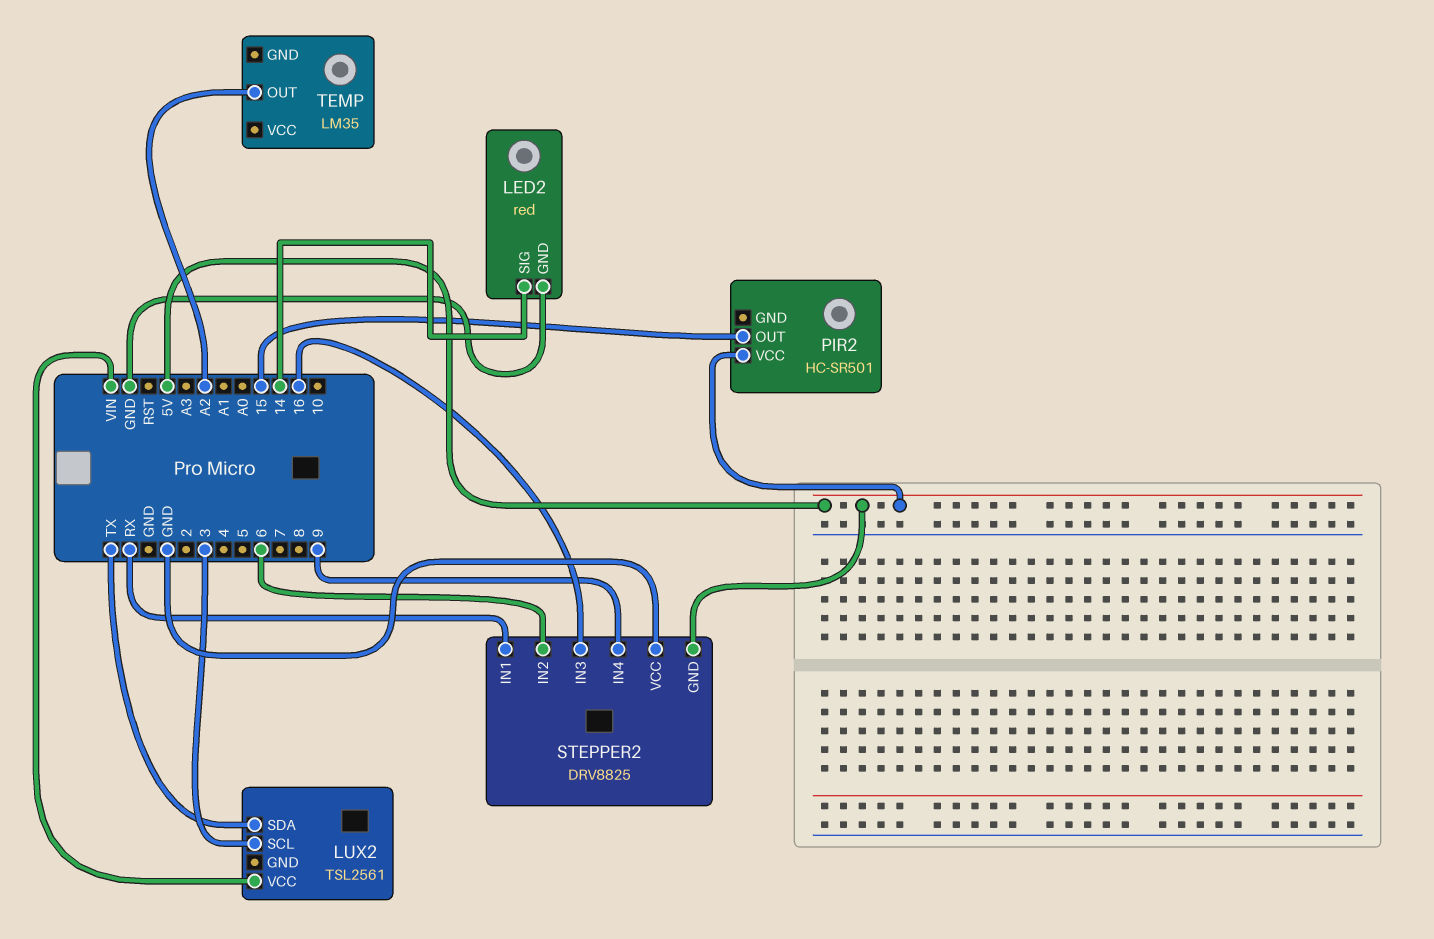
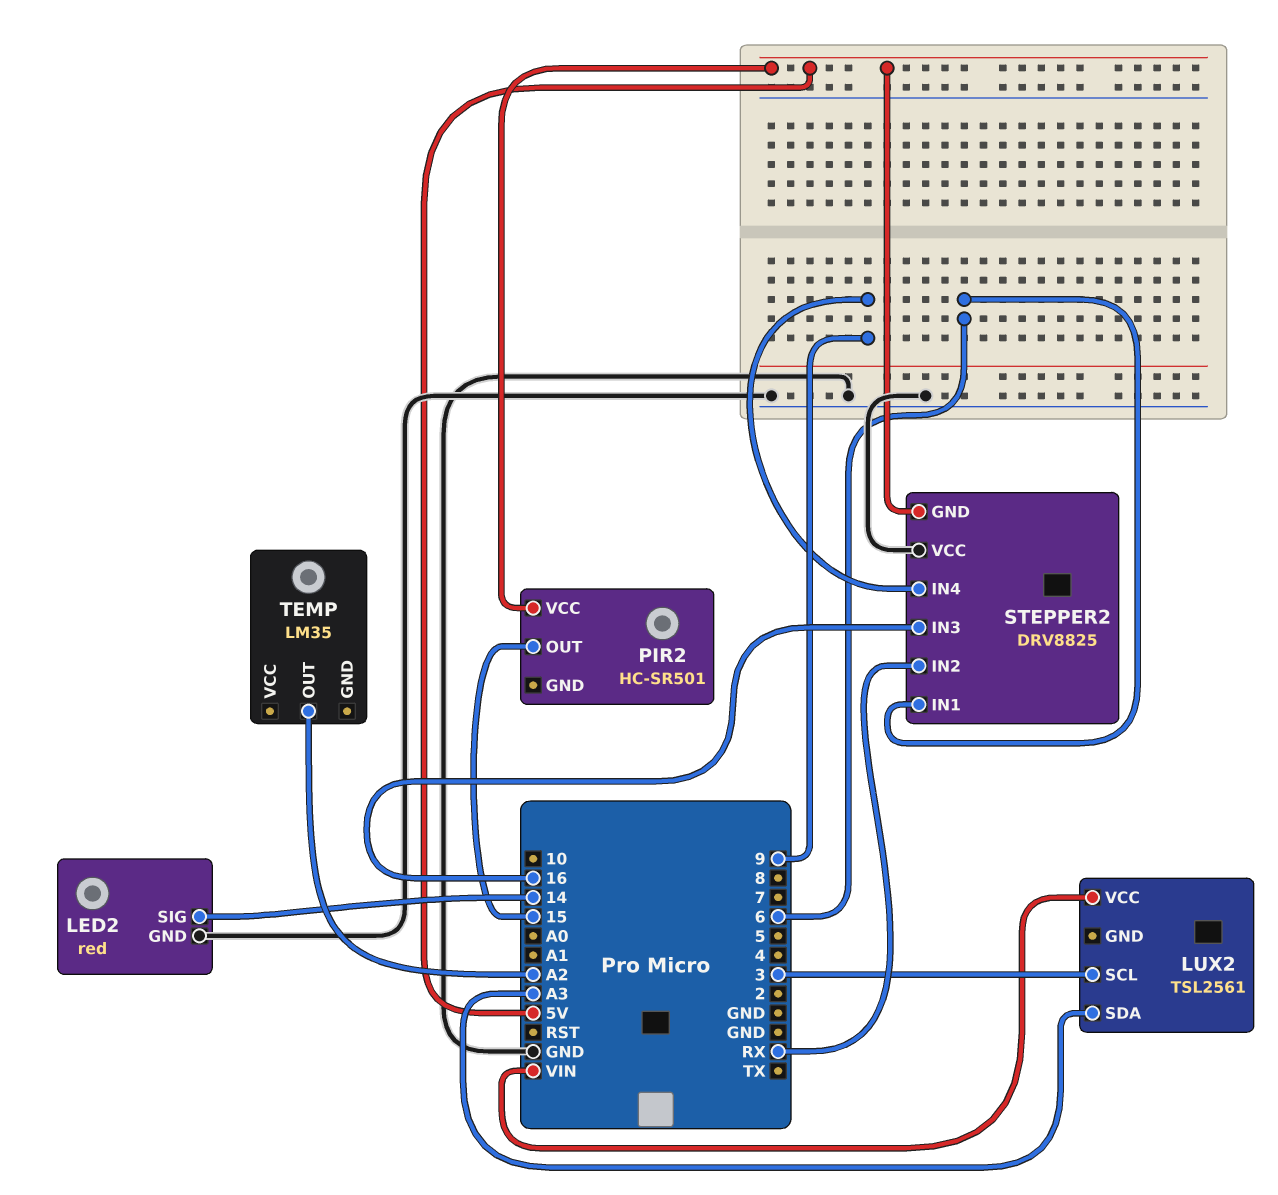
LUX2 pin SDA: TX -> A3
STEPPER2 pin IN1: RX -> 6
STEPPER2 pin IN2: 6 -> RX

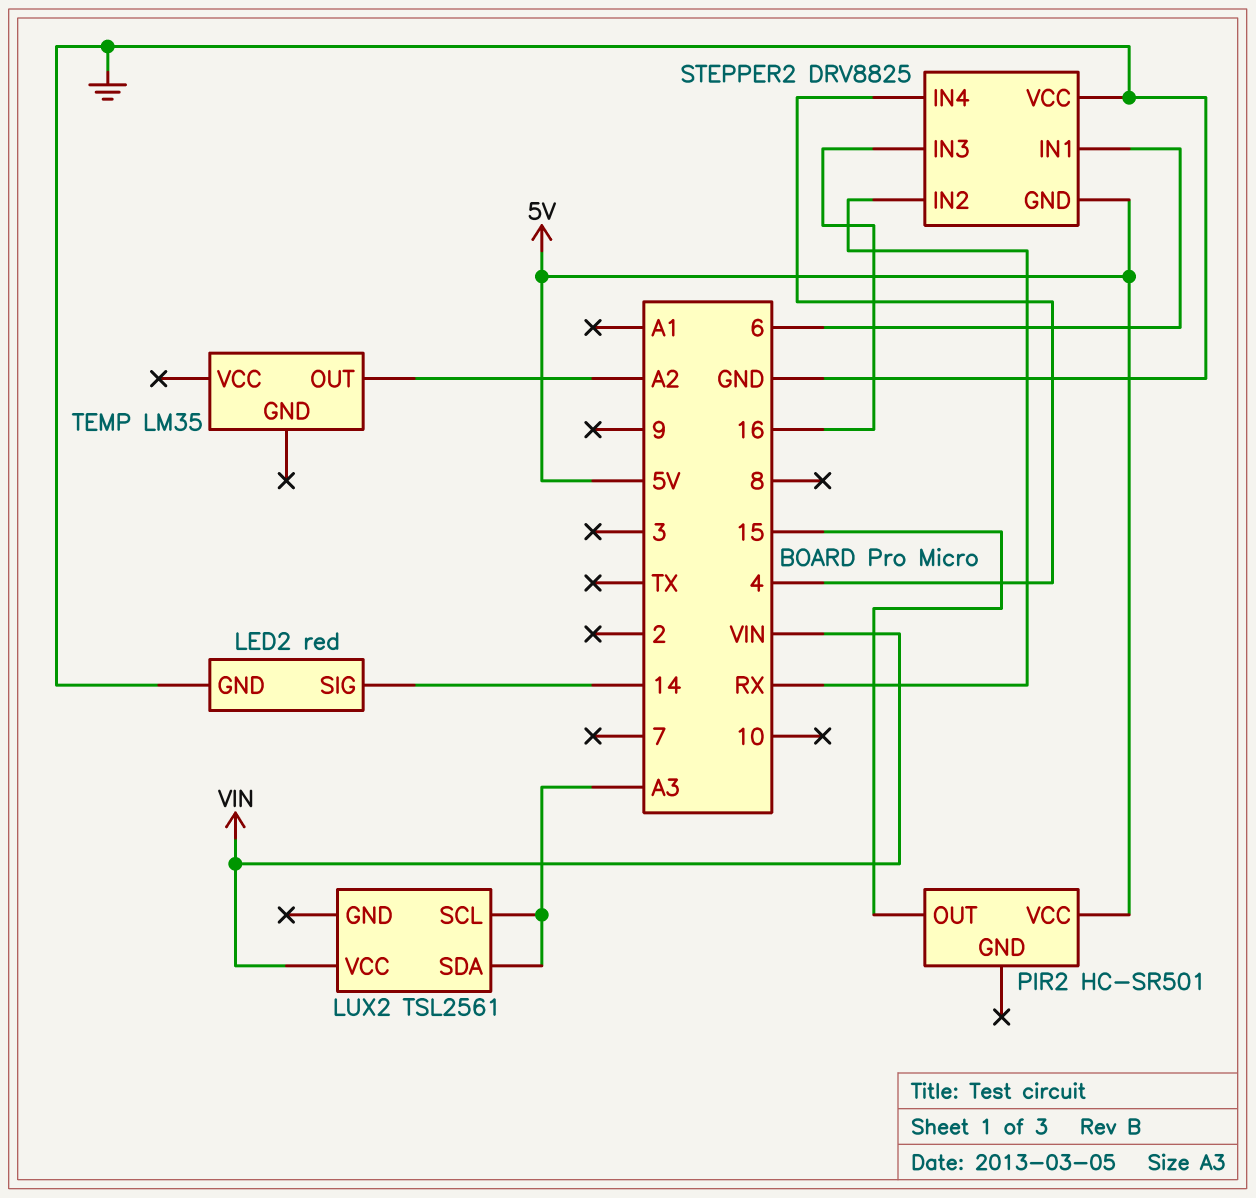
LUX2 pin SCL: 3 -> A3
STEPPER2 pin IN4: 9 -> 4

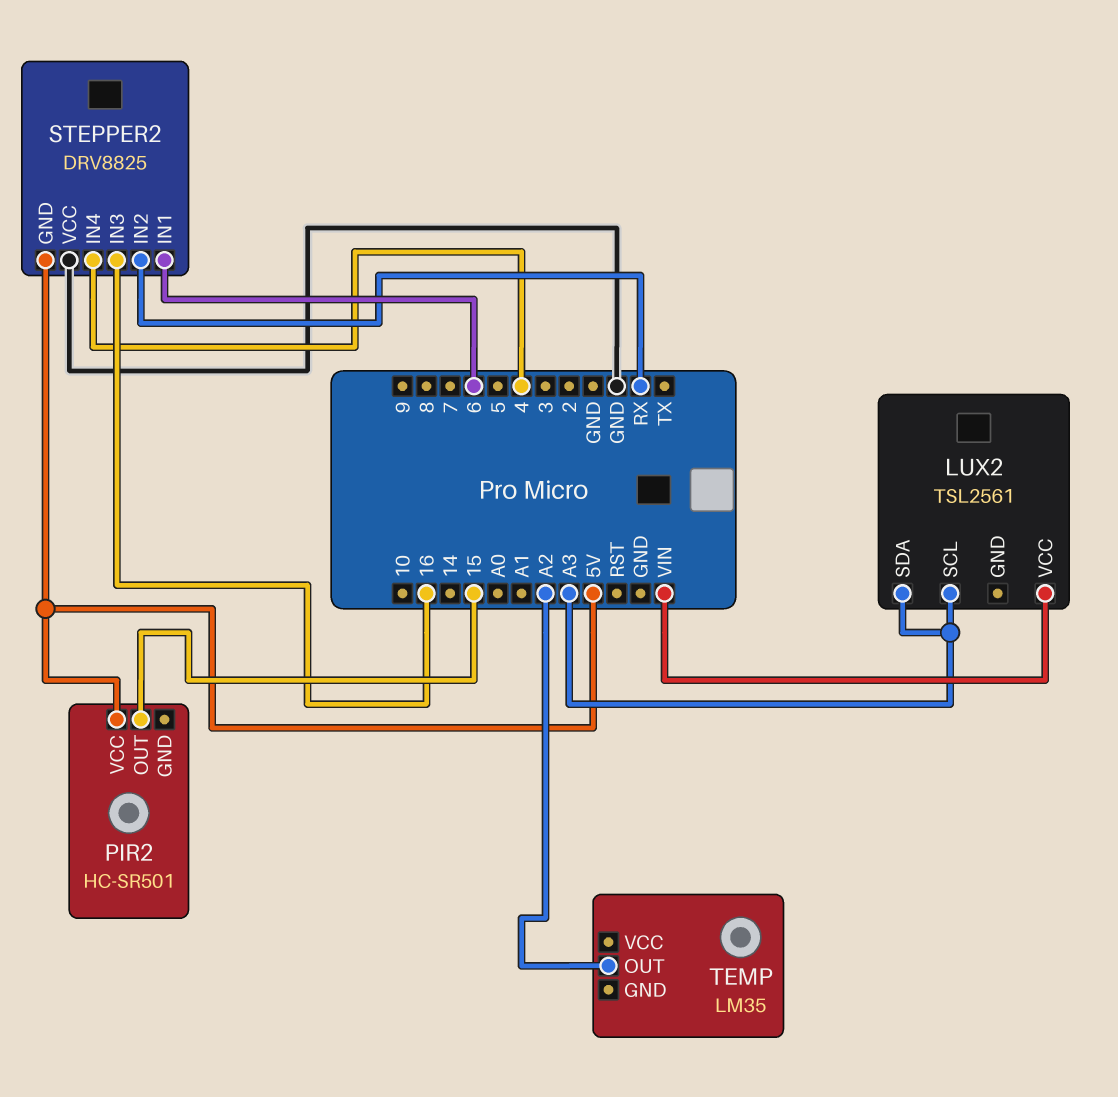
LED2: red -> none
LED2 pin GND: GND -> none
LED2 pin SIG: 14 -> none

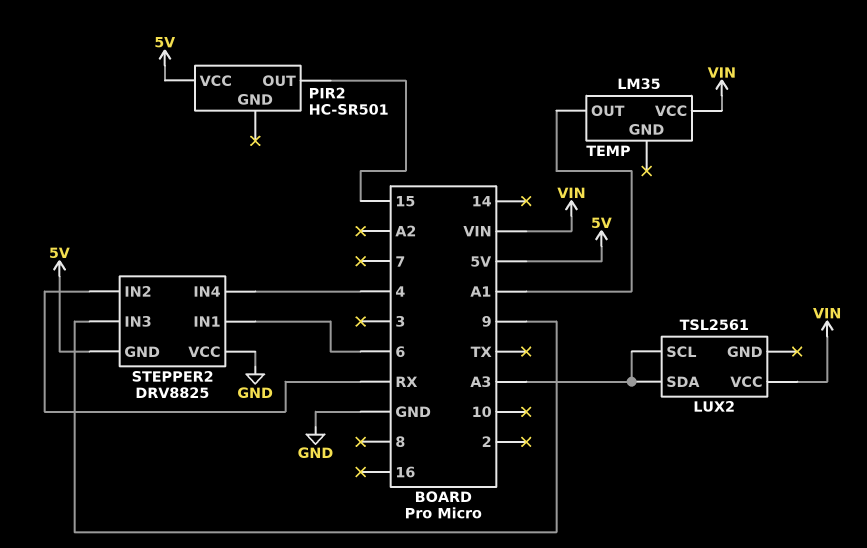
STEPPER2 pin IN3: 16 -> 9
TEMP pin OUT: A2 -> A1
TEMP pin VCC: none -> VIN

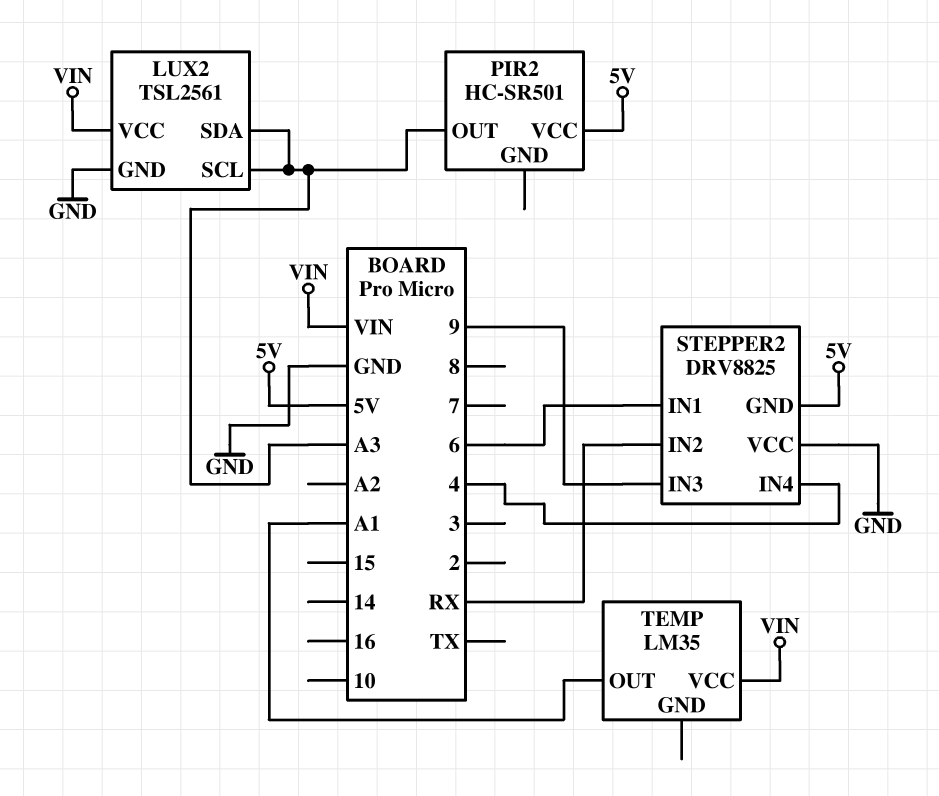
LUX2 pin GND: none -> GND
PIR2 pin OUT: 15 -> A3

